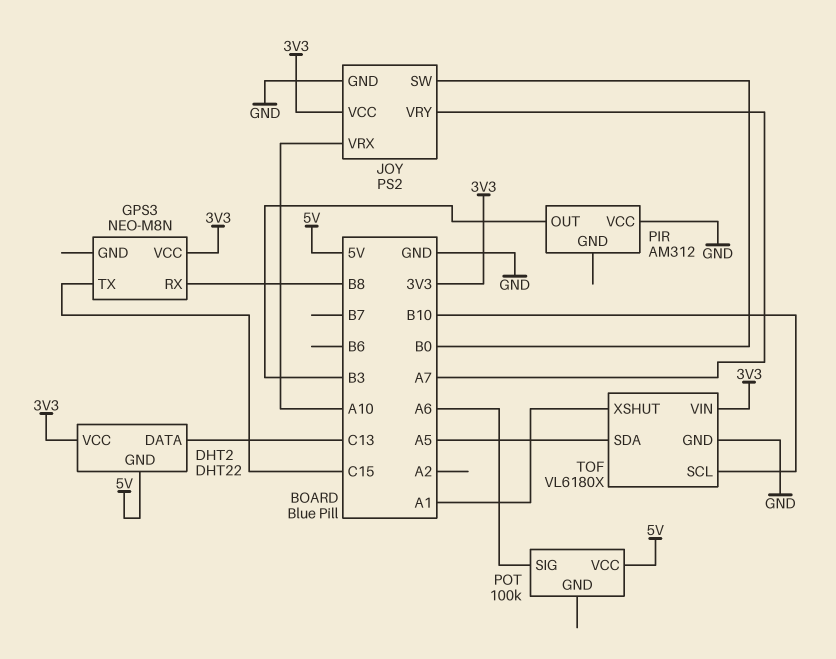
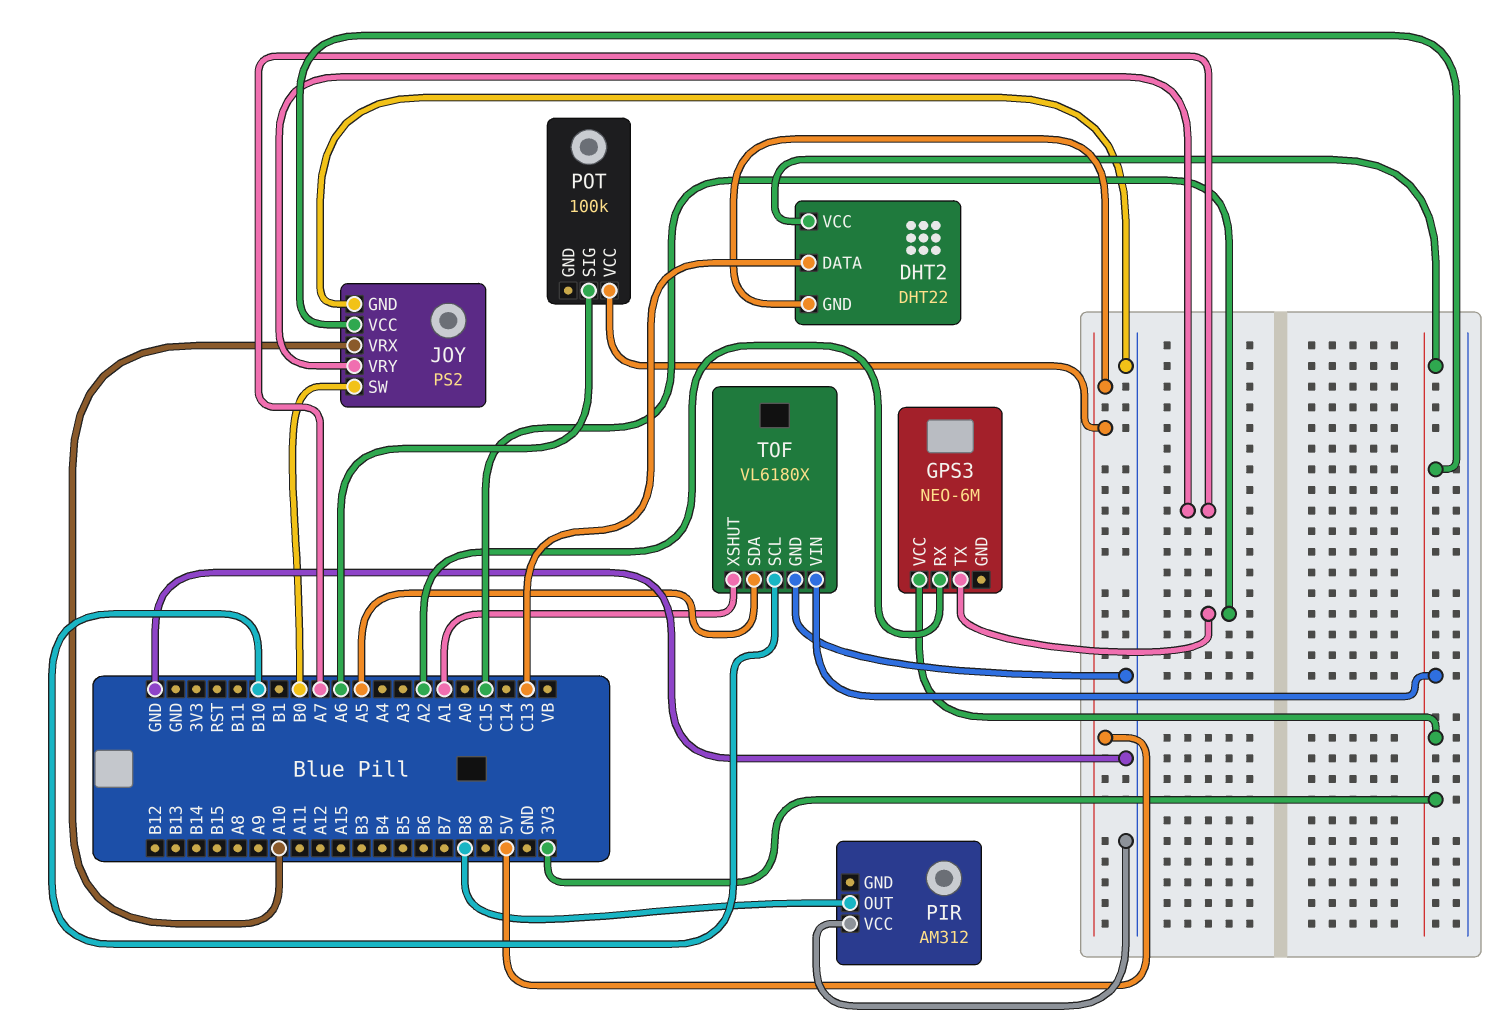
GPS3: NEO-M8N -> NEO-6M
GPS3 pin RX: B8 -> A2
PIR pin OUT: B3 -> B8

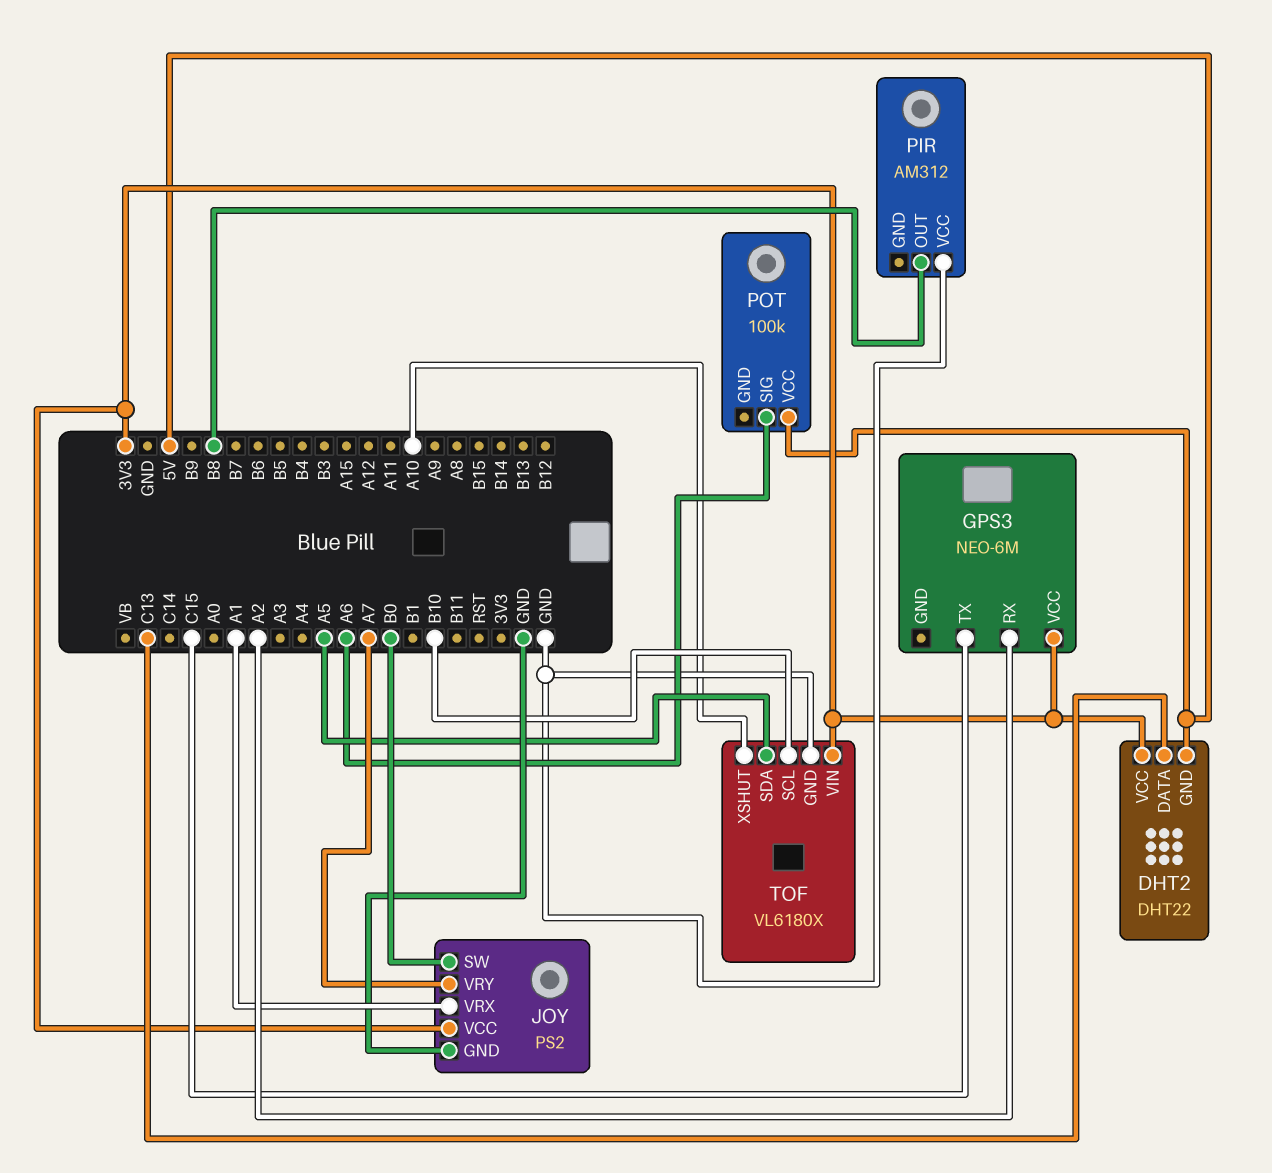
JOY pin VRX: A10 -> A1
TOF pin XSHUT: A1 -> A10

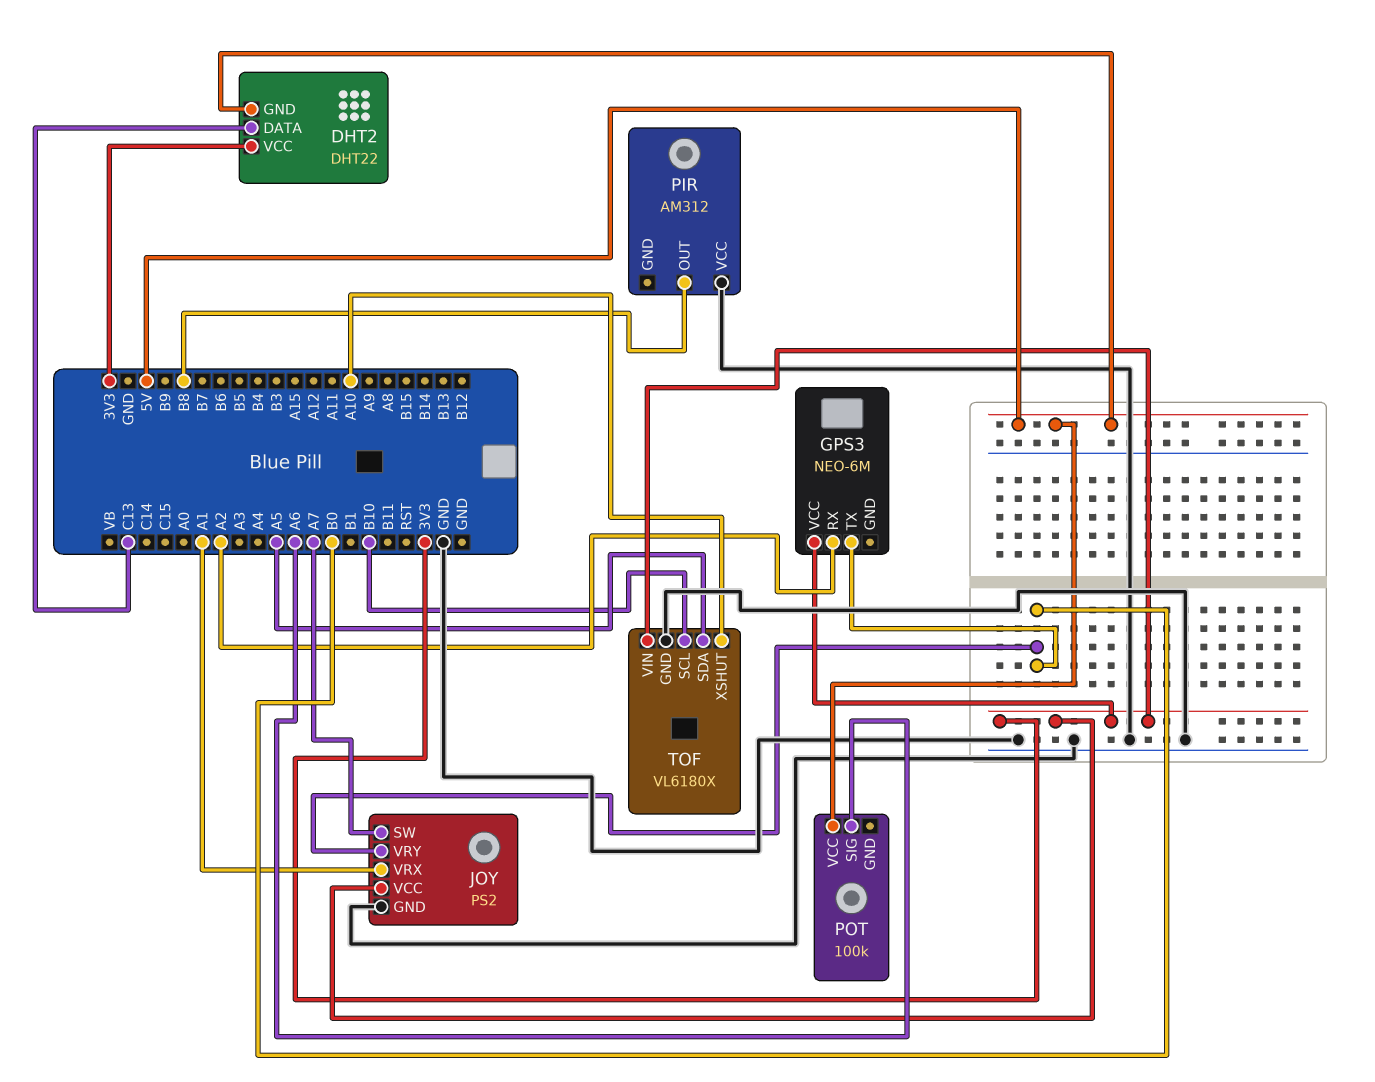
GPS3 pin TX: C15 -> B0
JOY pin SW: B0 -> A7
JOY pin VRY: A7 -> B0

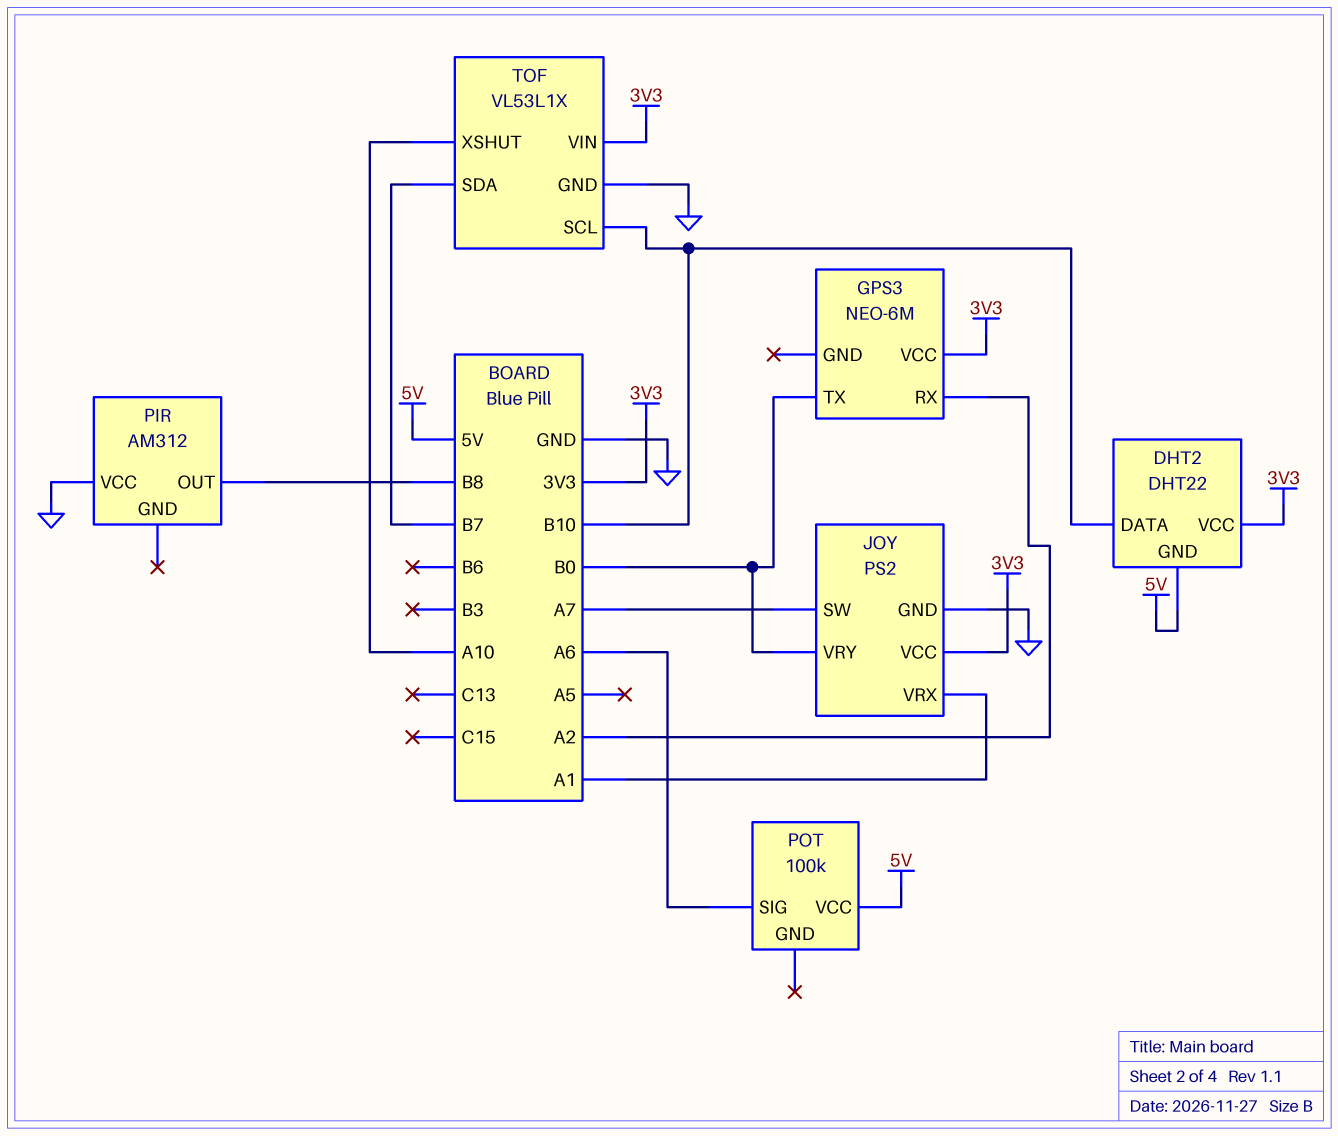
DHT2 pin DATA: C13 -> B10
TOF: VL6180X -> VL53L1X
TOF pin SDA: A5 -> B7

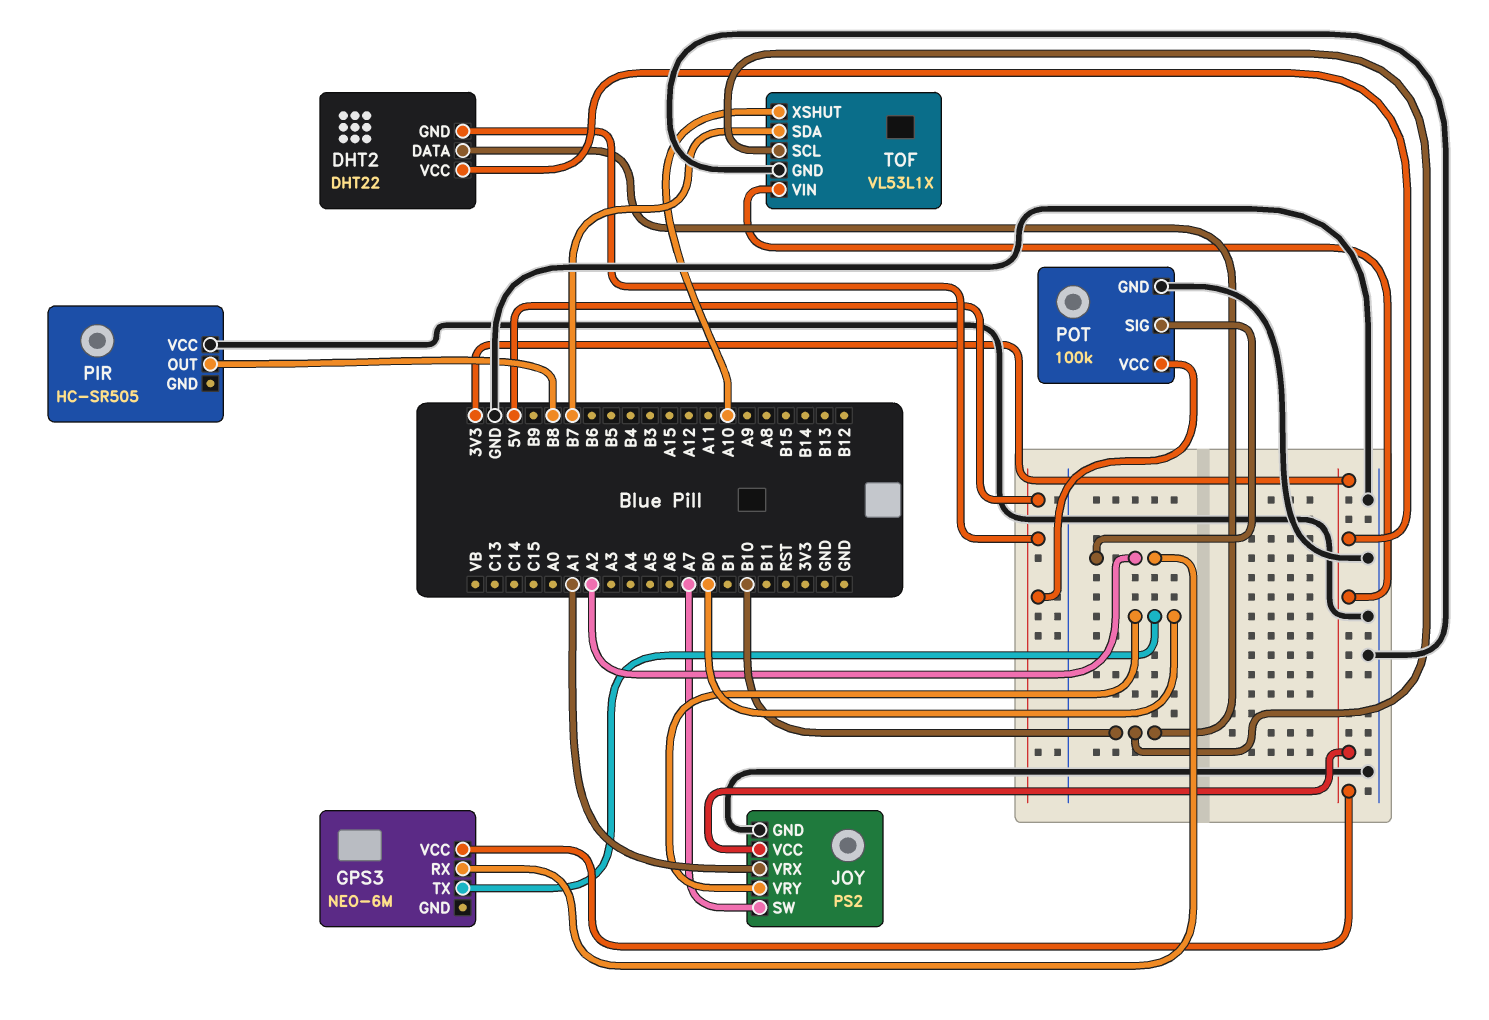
PIR: AM312 -> HC-SR505
POT pin GND: none -> GND
POT pin SIG: A6 -> A2

